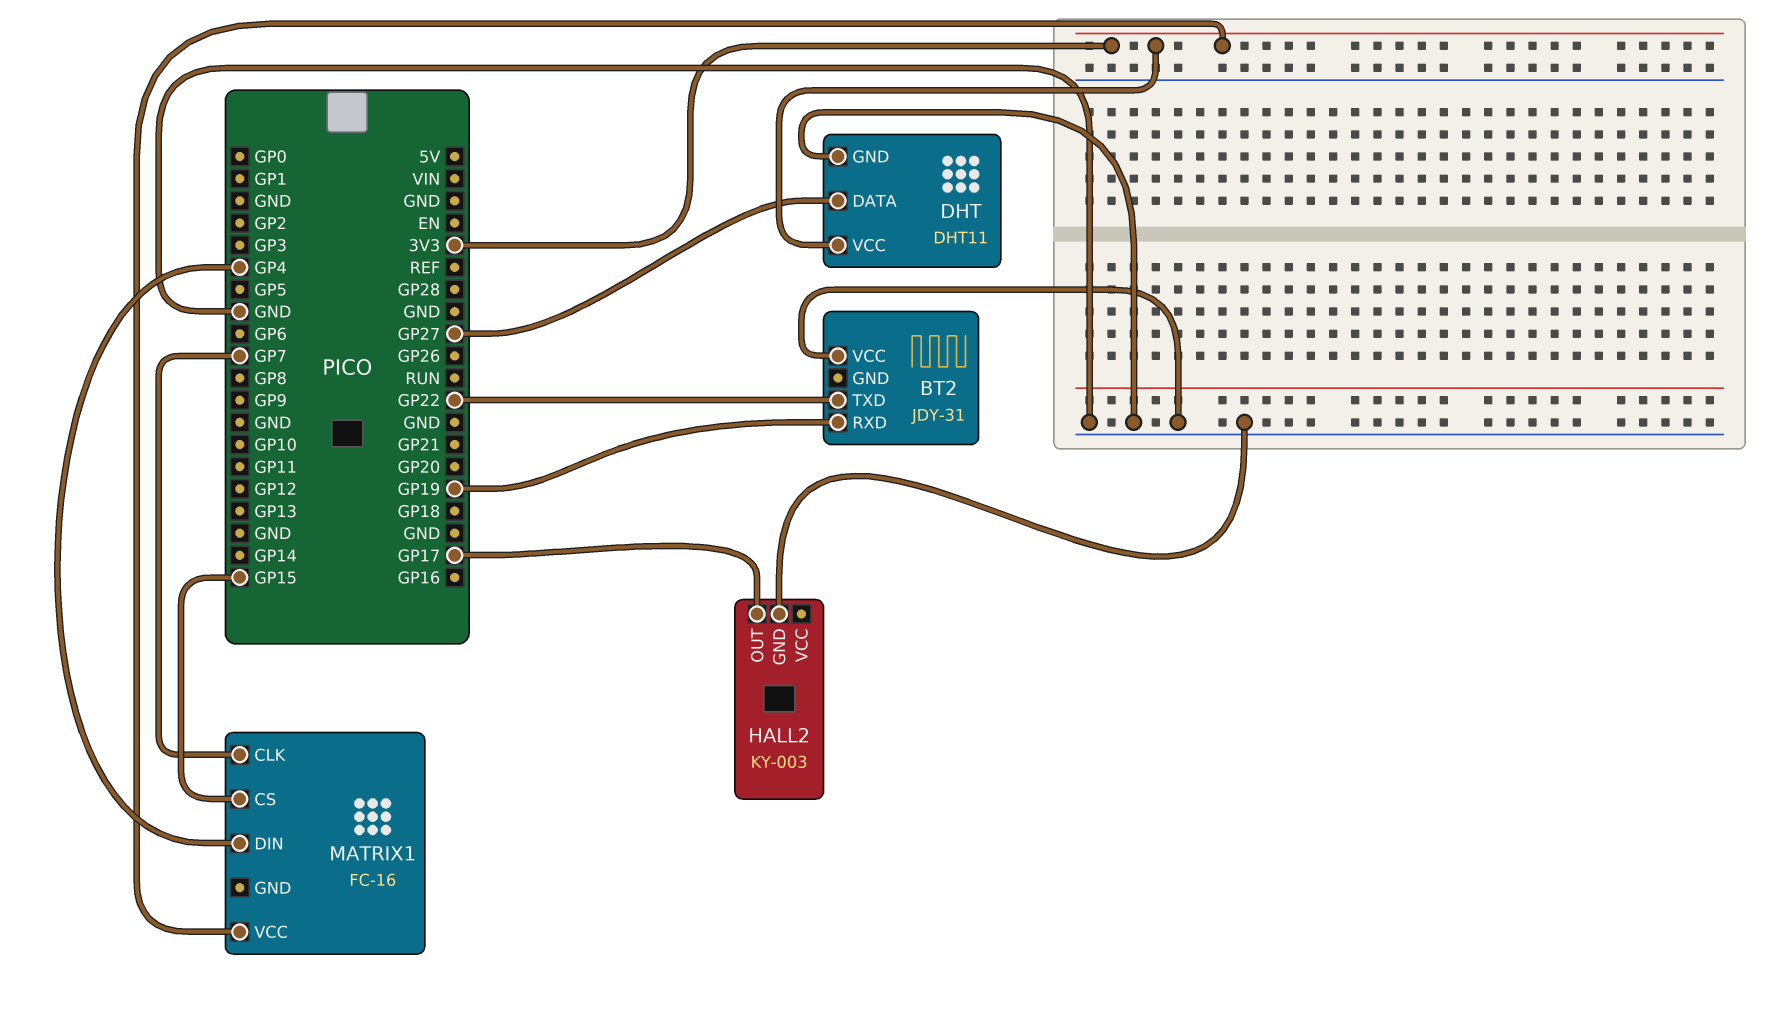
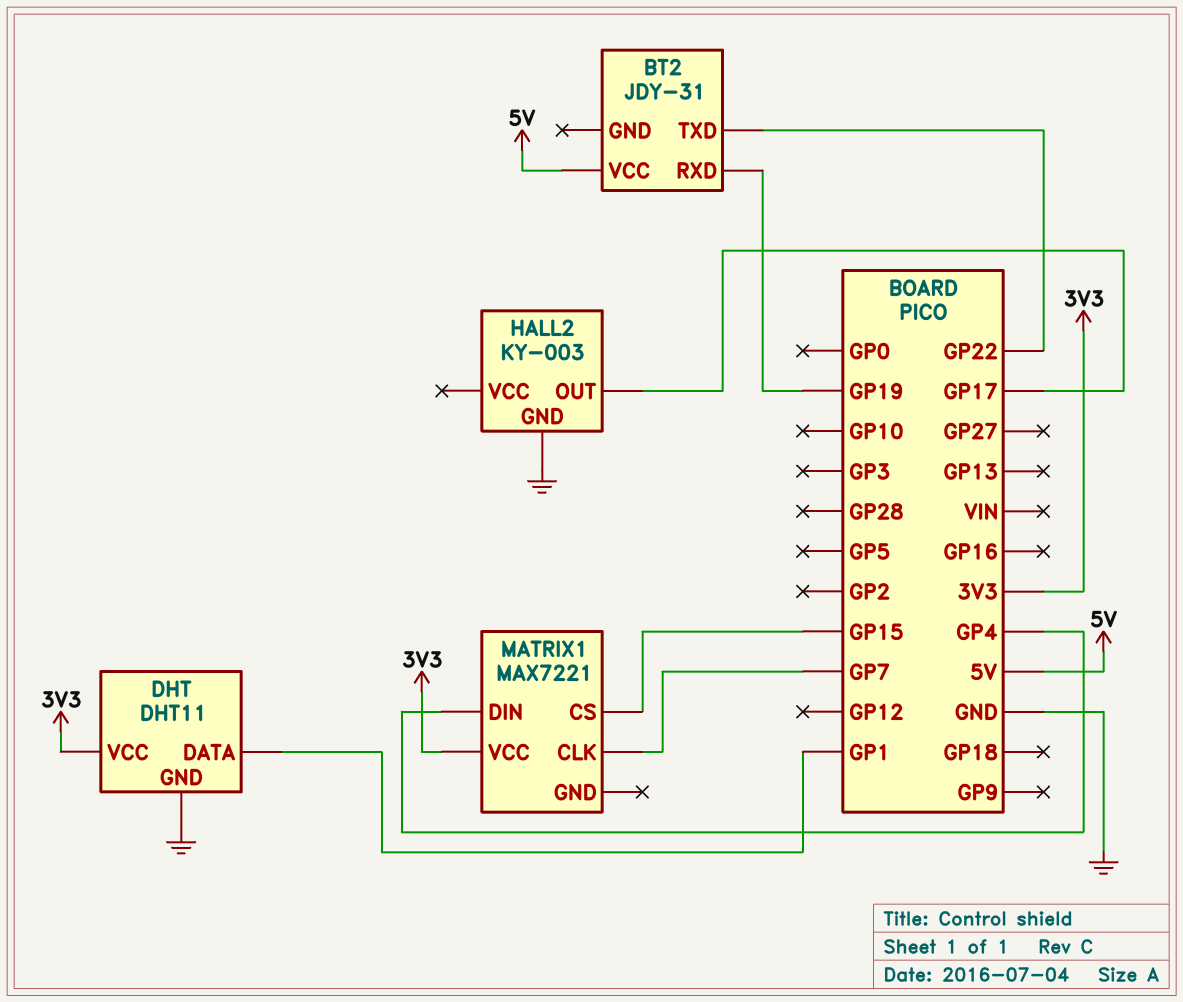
BT2 pin VCC: GND -> 5V
DHT pin DATA: GP27 -> GP1
MATRIX1: FC-16 -> MAX7221

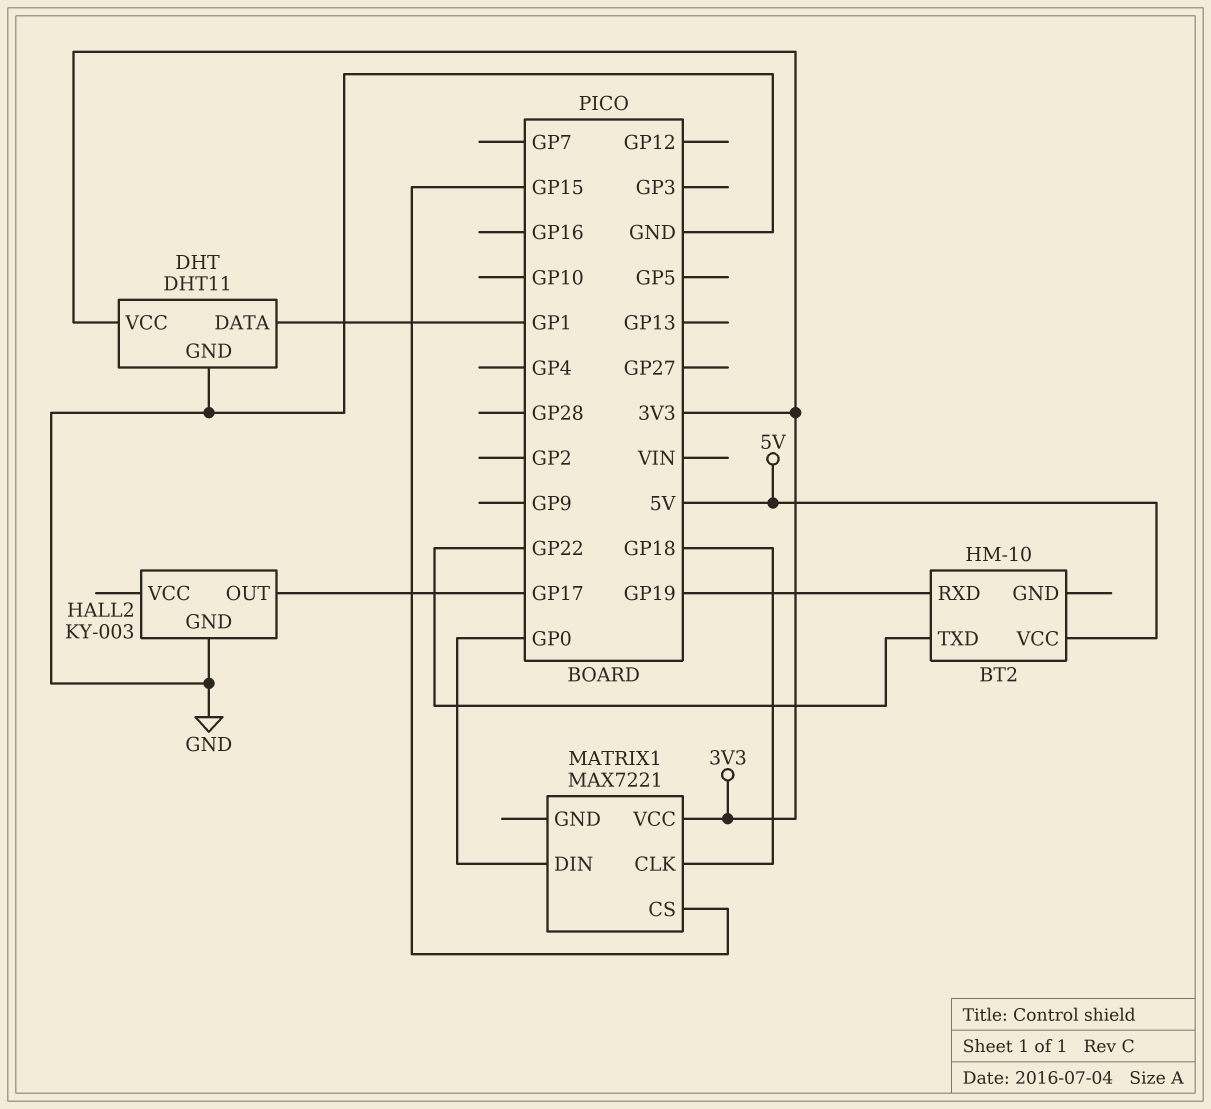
BT2: JDY-31 -> HM-10
MATRIX1 pin CLK: GP7 -> GP18
MATRIX1 pin DIN: GP4 -> GP0

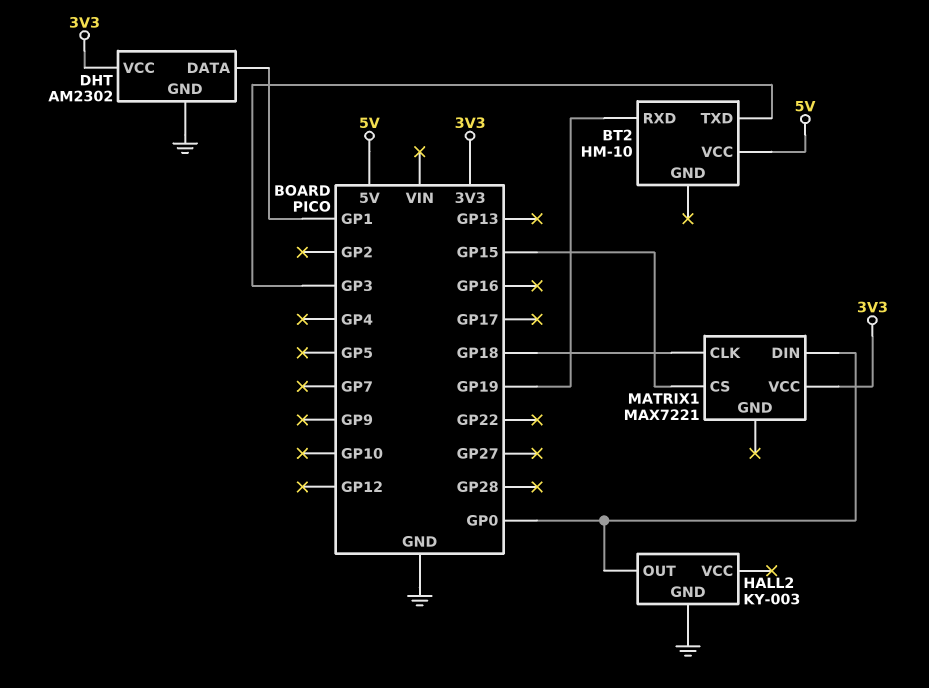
BT2 pin TXD: GP22 -> GP3
DHT: DHT11 -> AM2302
HALL2 pin OUT: GP17 -> GP0

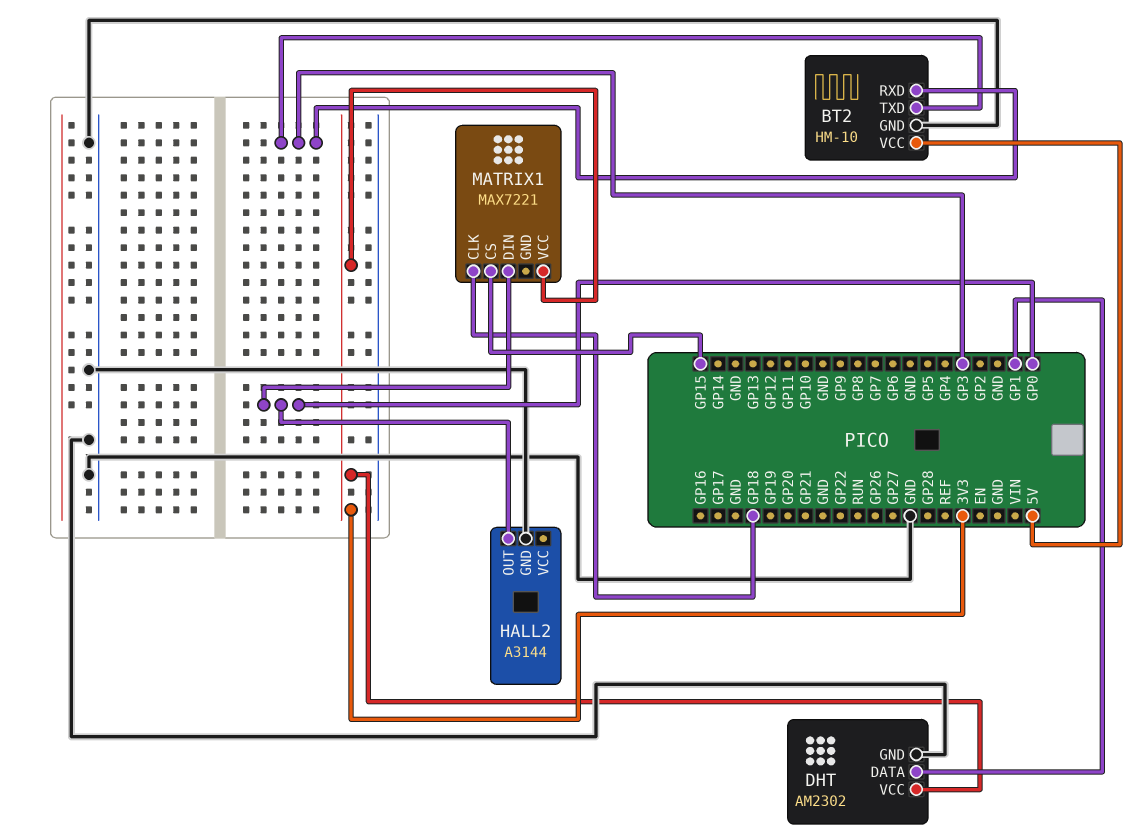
BT2 pin GND: none -> GND
BT2 pin RXD: GP19 -> GP3
HALL2: KY-003 -> A3144

